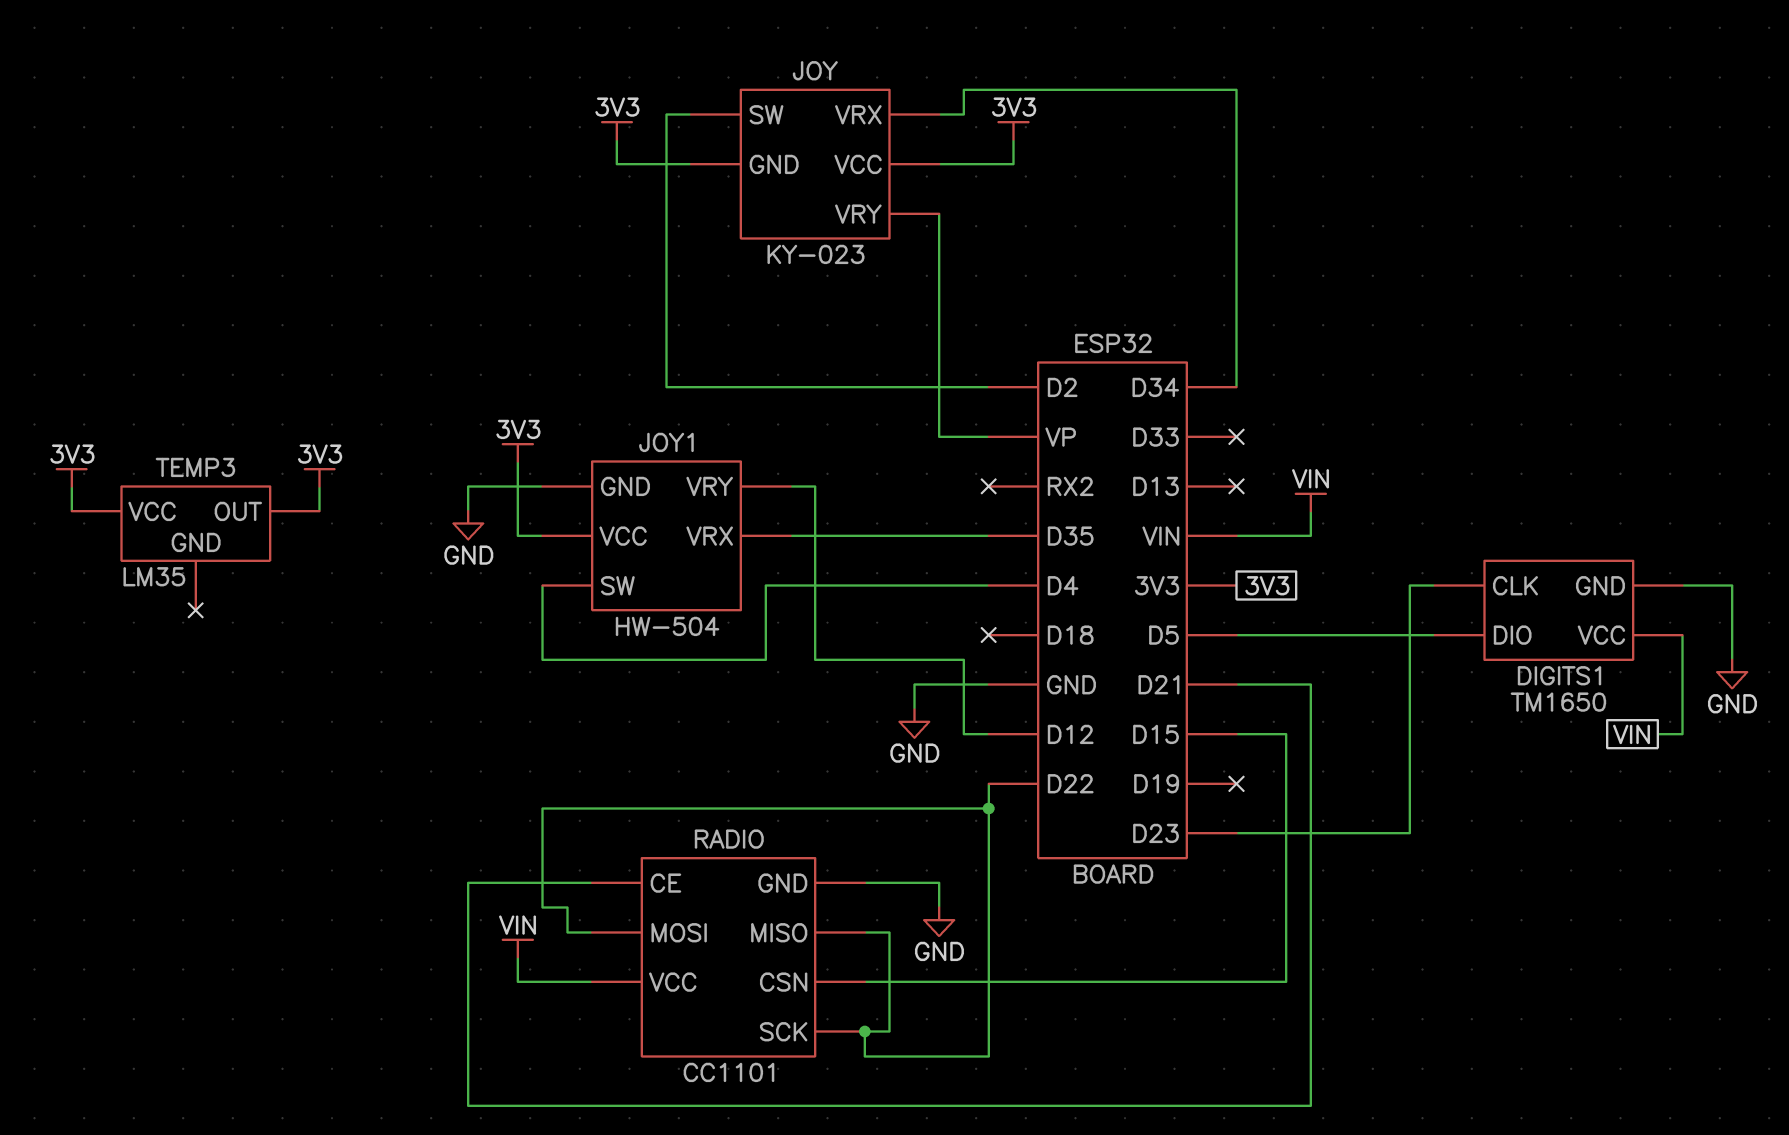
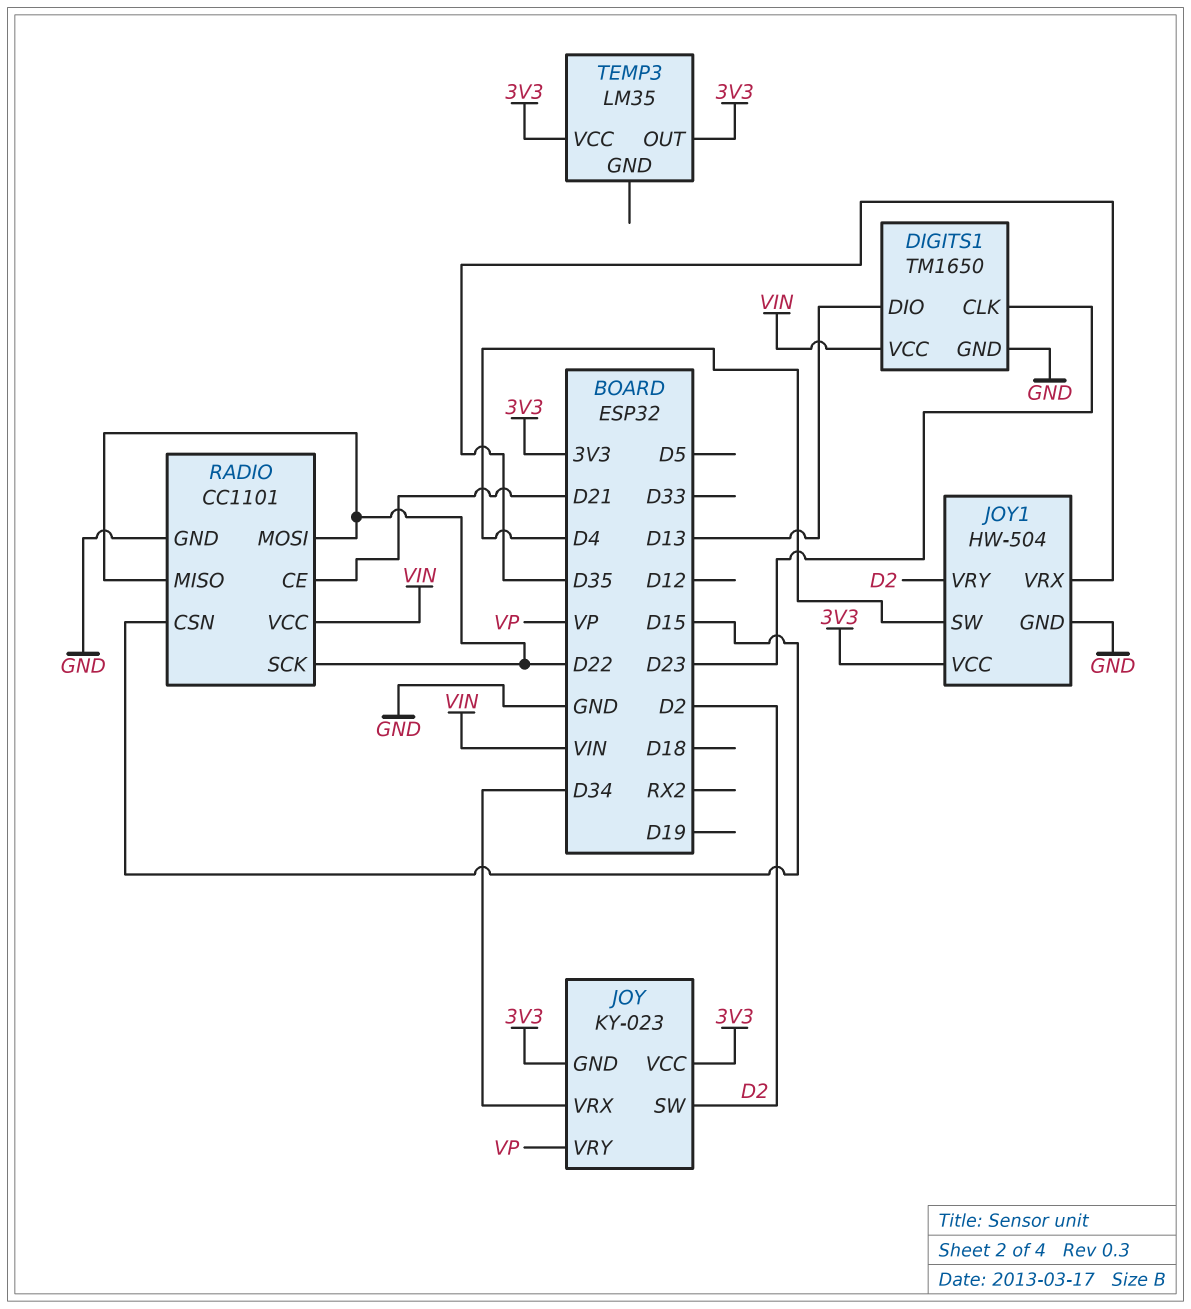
DIGITS1 pin DIO: D5 -> D13
JOY1 pin VRY: D12 -> D2

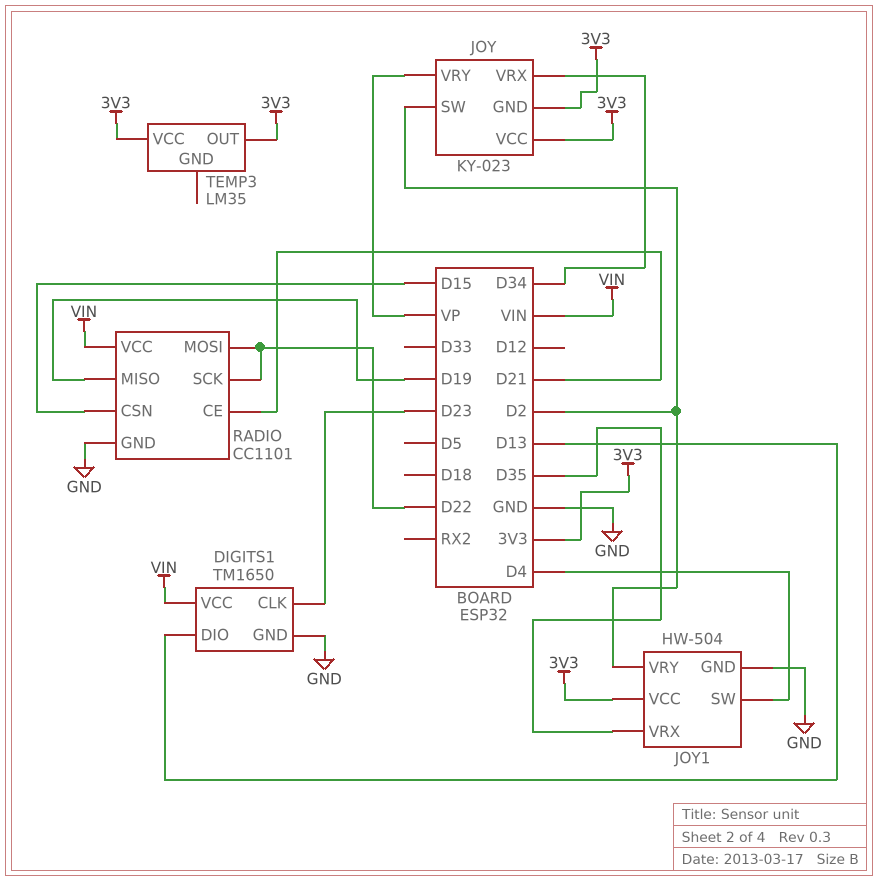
RADIO pin MISO: D22 -> D19

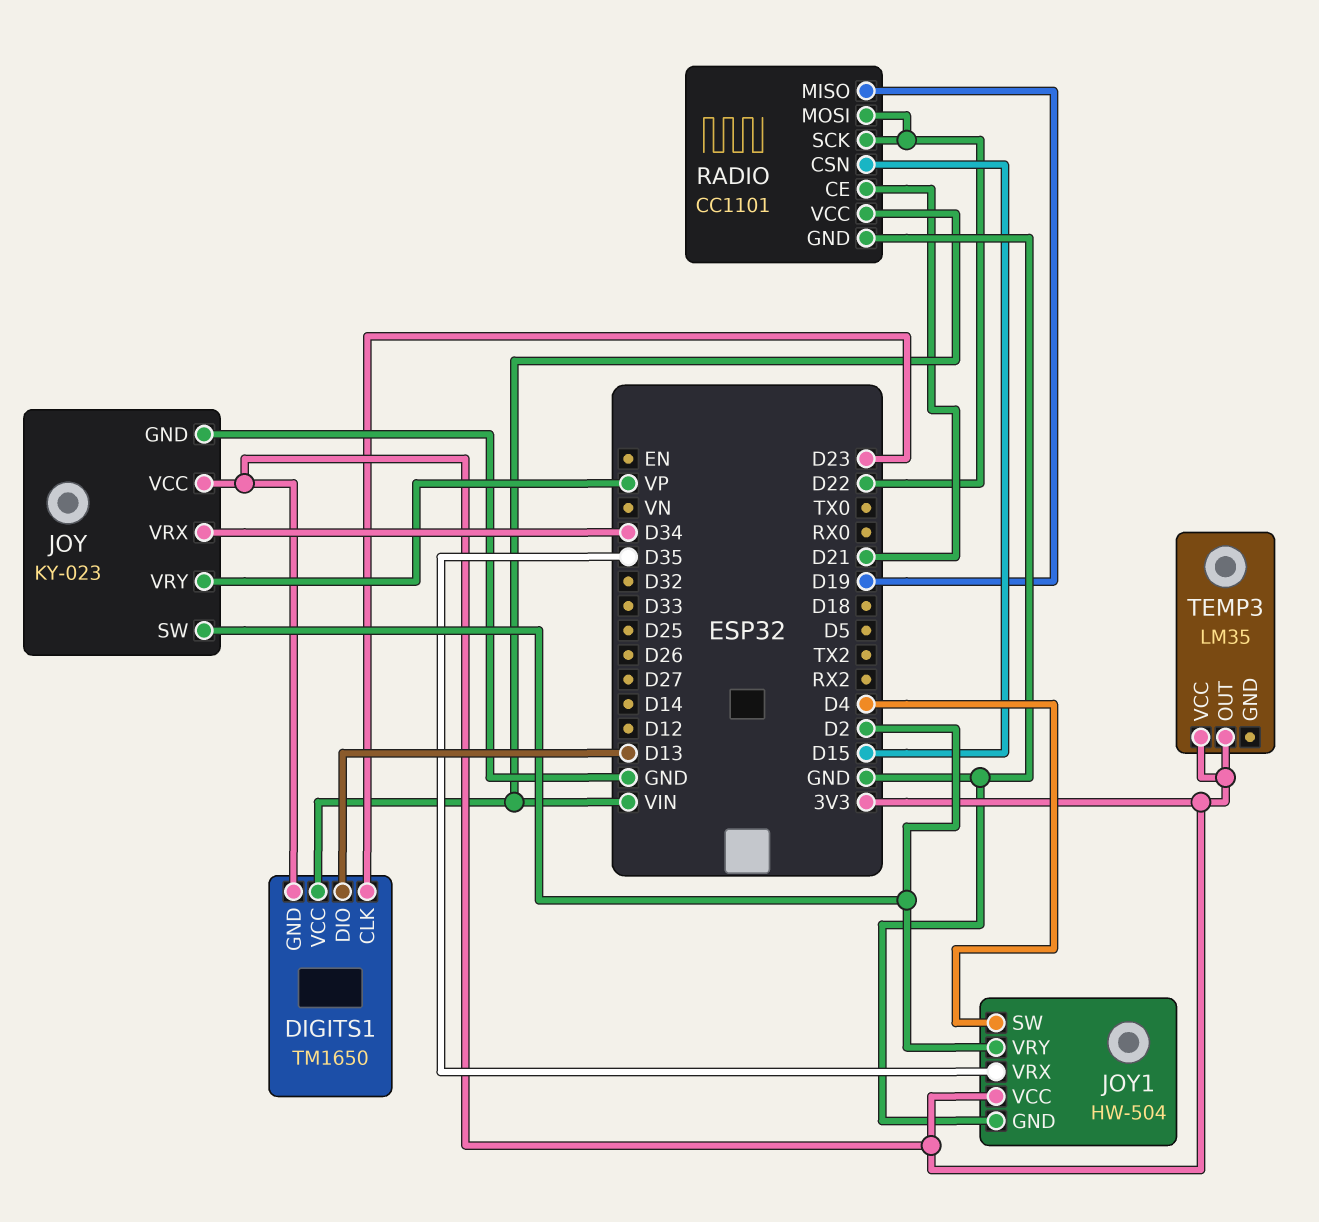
DIGITS1 pin GND: GND -> 3V3
JOY pin GND: 3V3 -> GND

